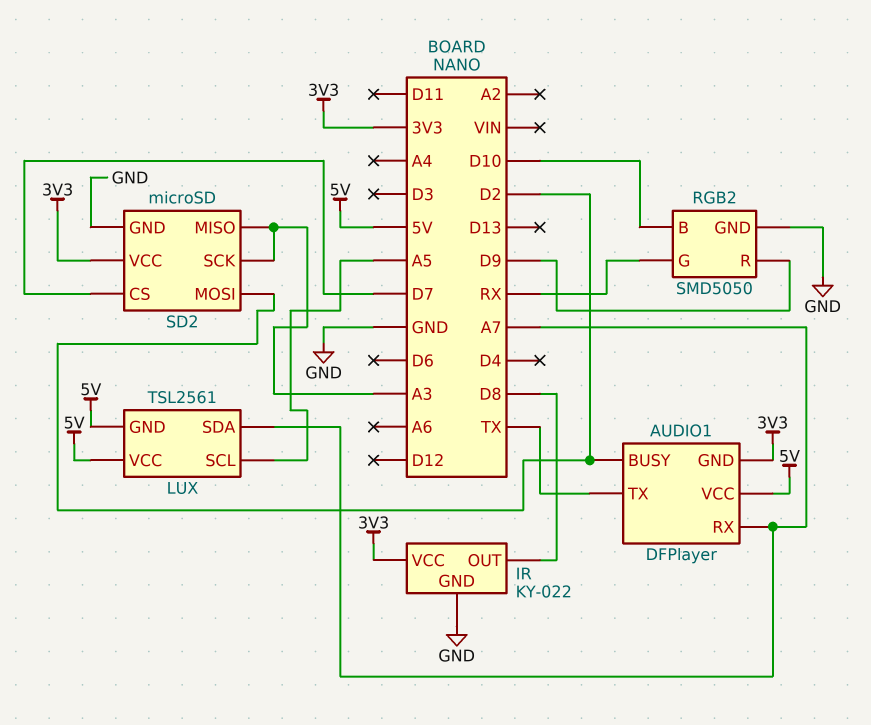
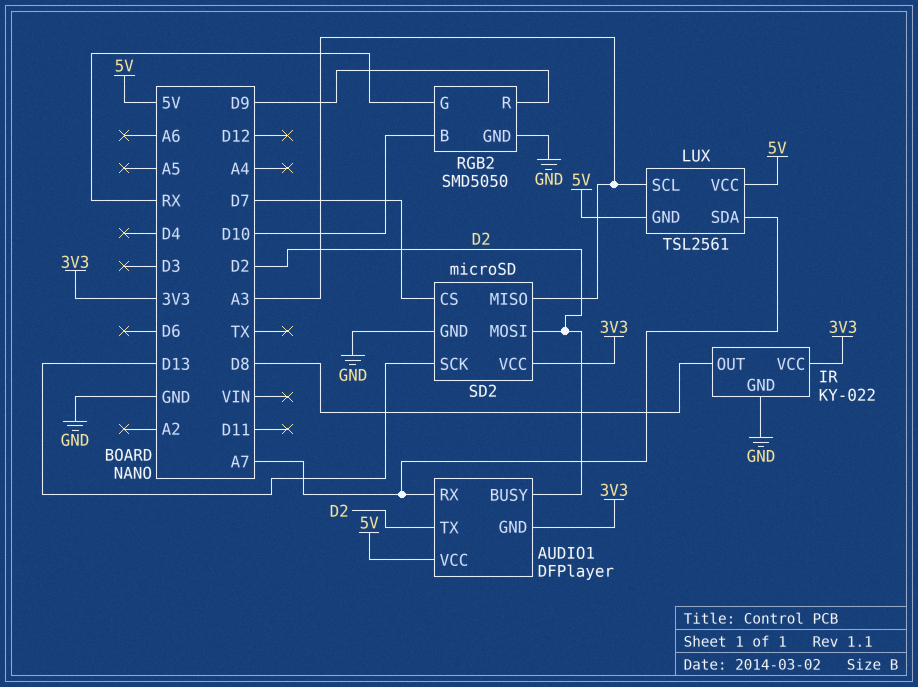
AUDIO1 pin TX: TX -> D2
LUX pin SCL: A5 -> A3
SD2 pin SCK: A3 -> D13

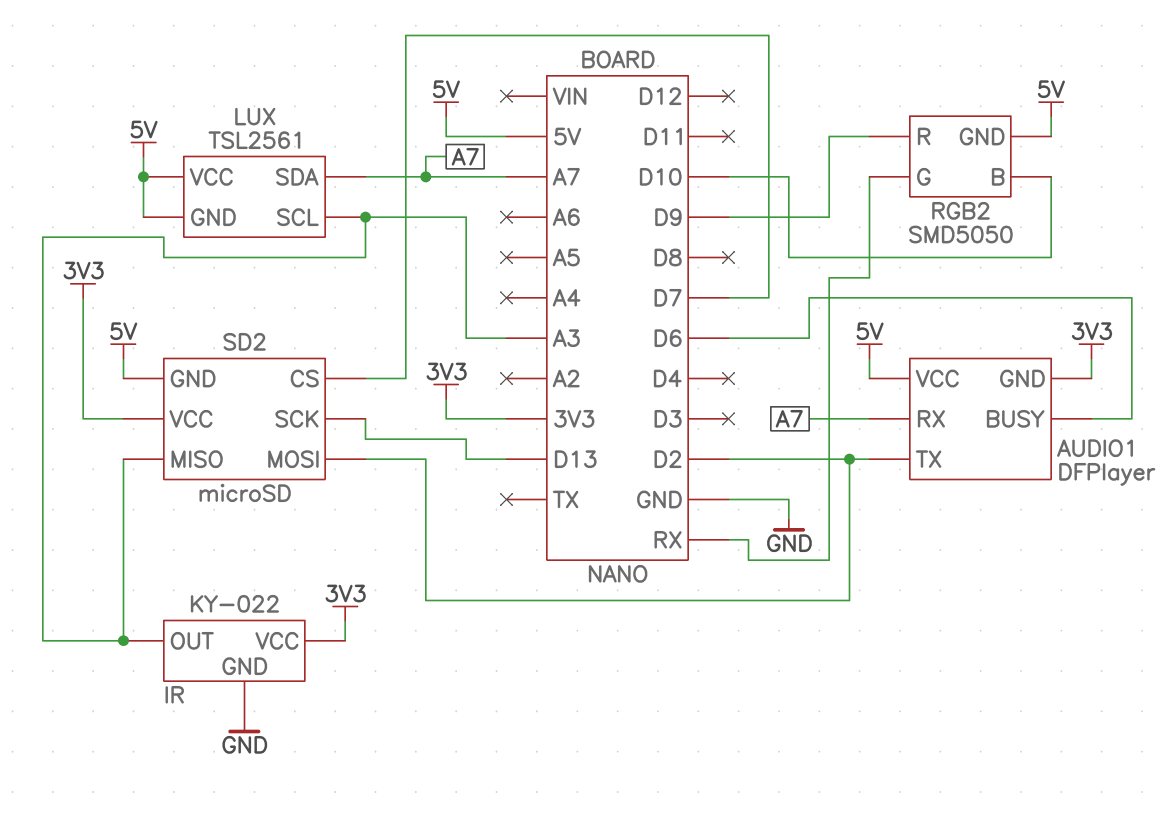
AUDIO1 pin BUSY: D2 -> D6
IR pin OUT: D8 -> A3
RGB2 pin GND: GND -> 5V
SD2 pin GND: GND -> 5V

